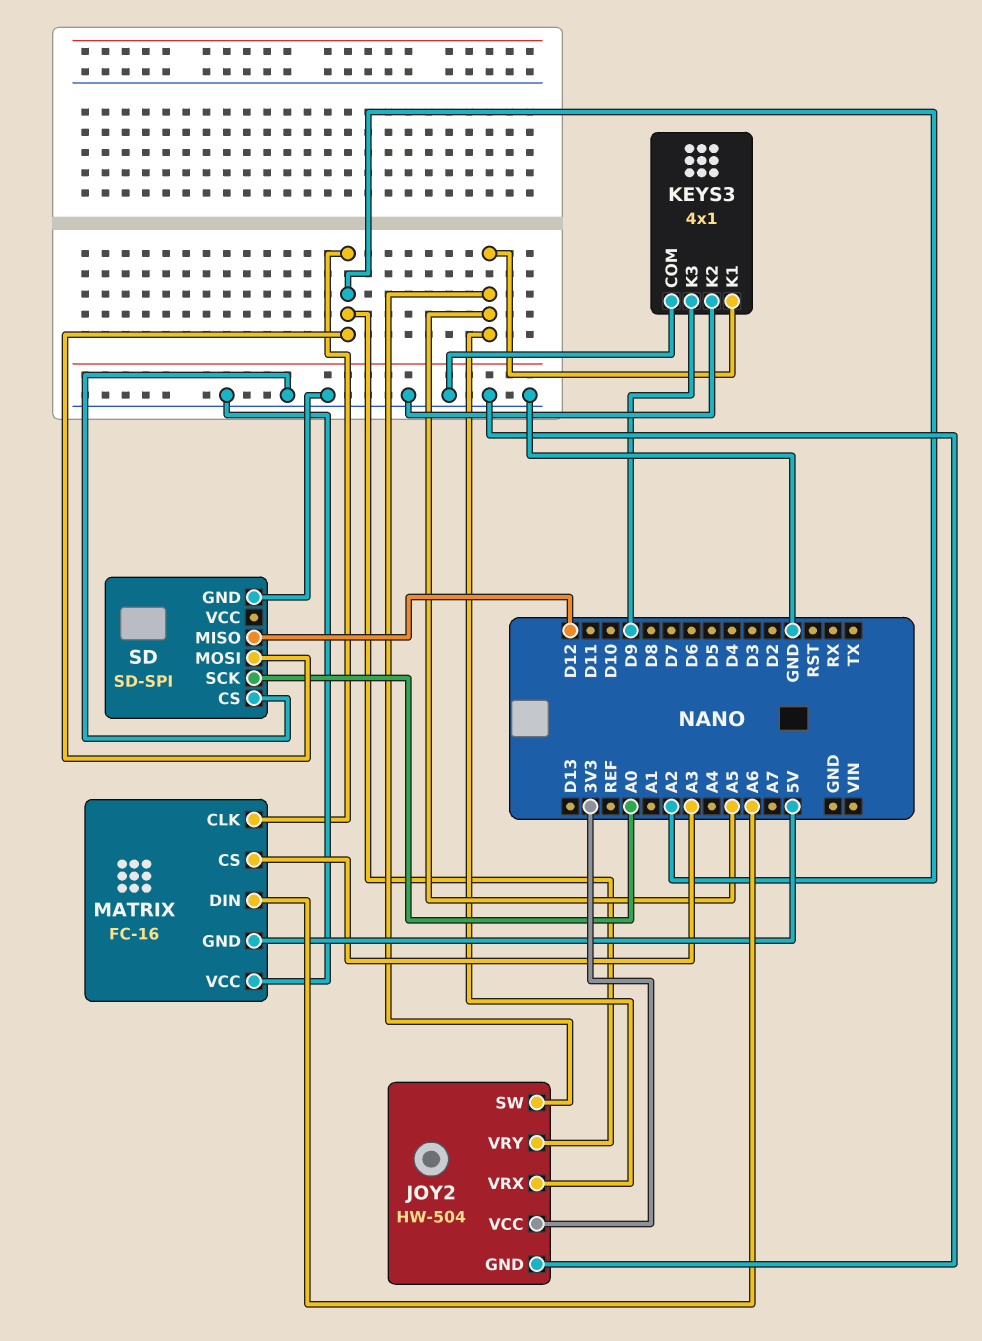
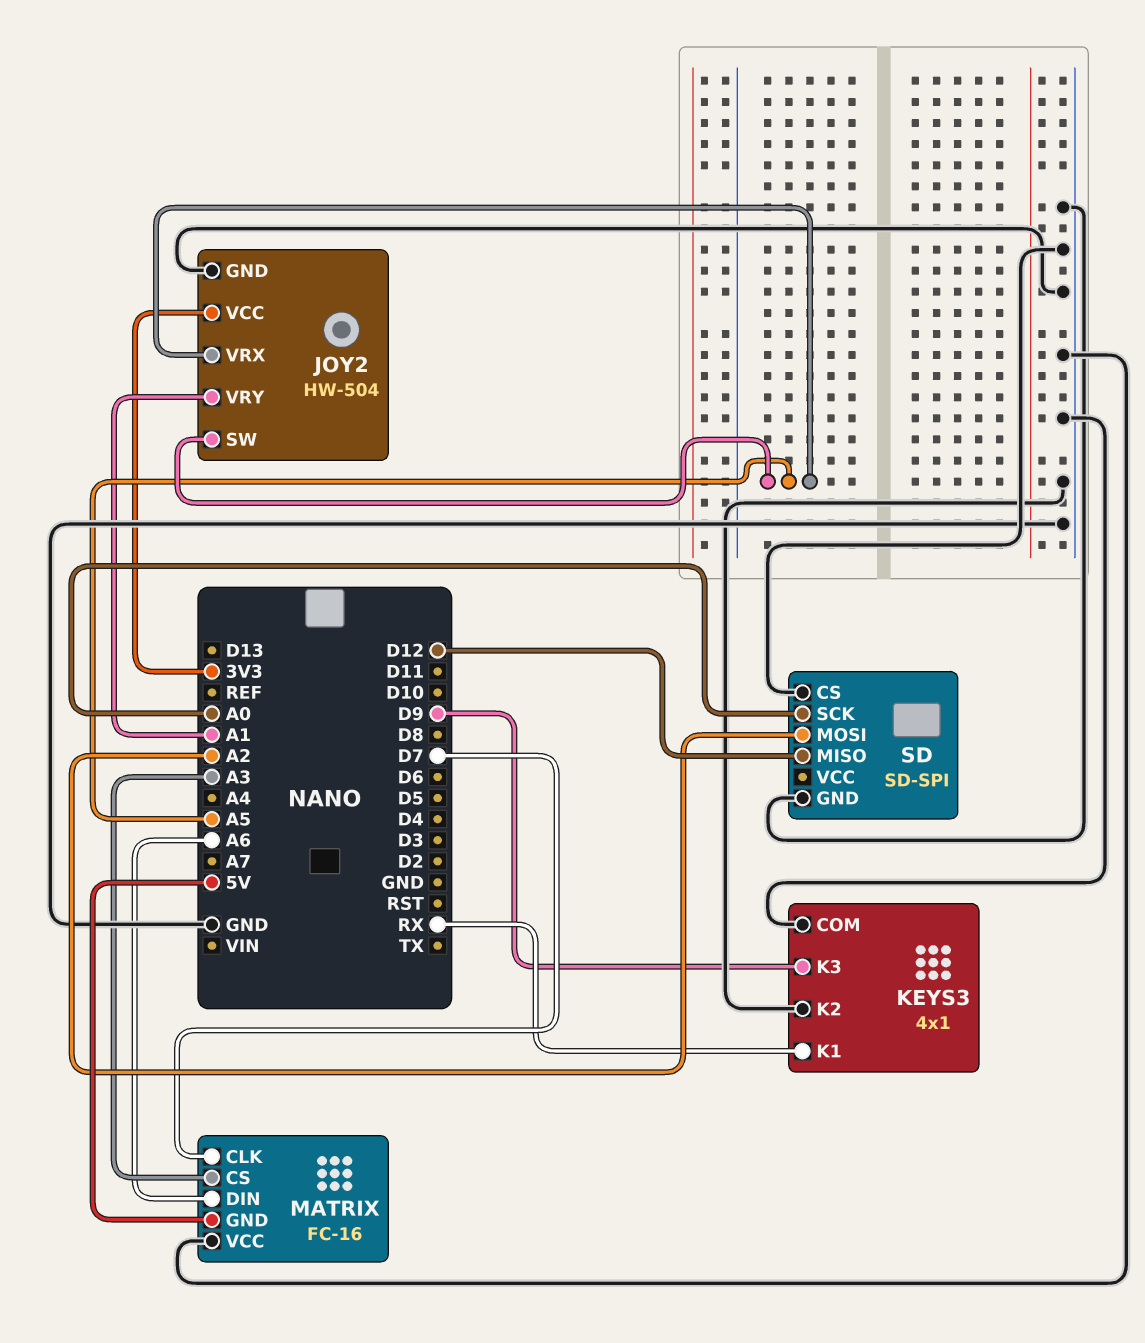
JOY2 pin VRY: A2 -> A1
KEYS3 pin K1: A5 -> RX
MATRIX pin CLK: A2 -> D7

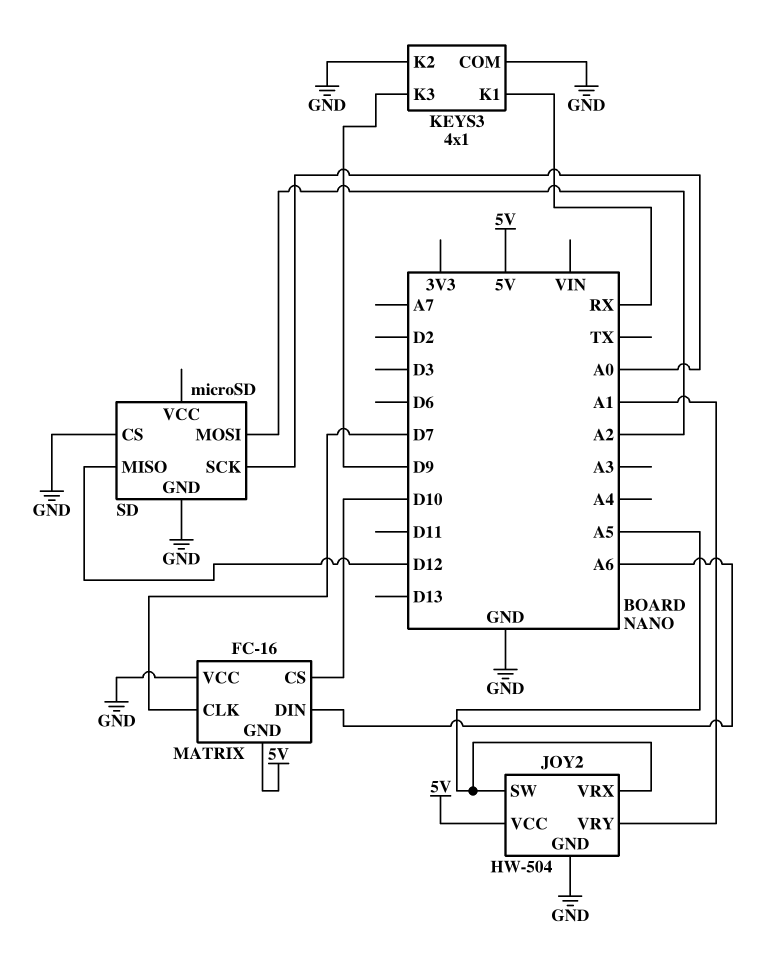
JOY2 pin VCC: 3V3 -> 5V
MATRIX pin CS: A3 -> D10
SD: SD-SPI -> microSD

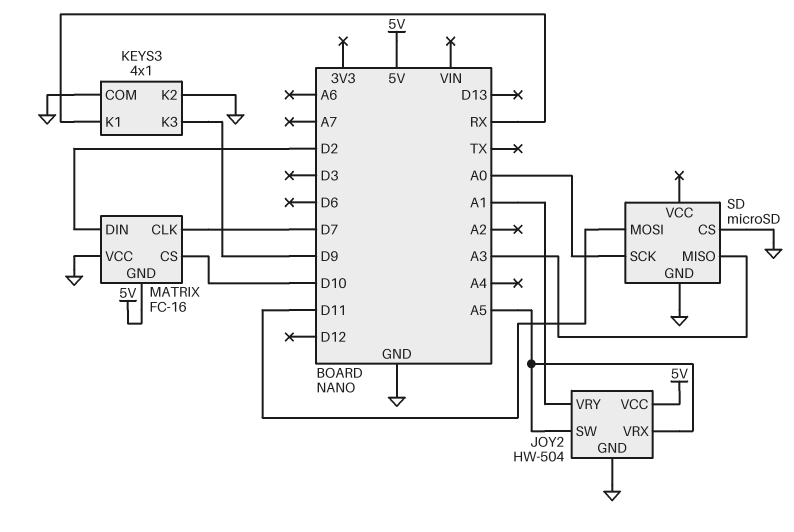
MATRIX pin DIN: A6 -> D2
SD pin MISO: D12 -> A3
SD pin MOSI: A2 -> D11

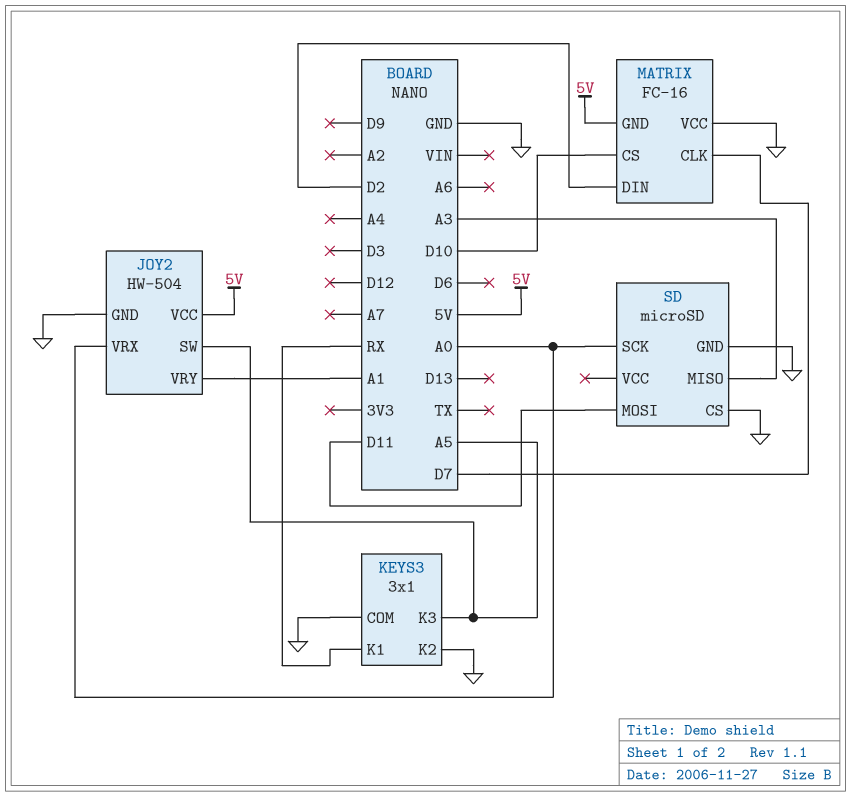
JOY2 pin VRX: A5 -> A0
KEYS3: 4x1 -> 3x1
KEYS3 pin K3: D9 -> A5

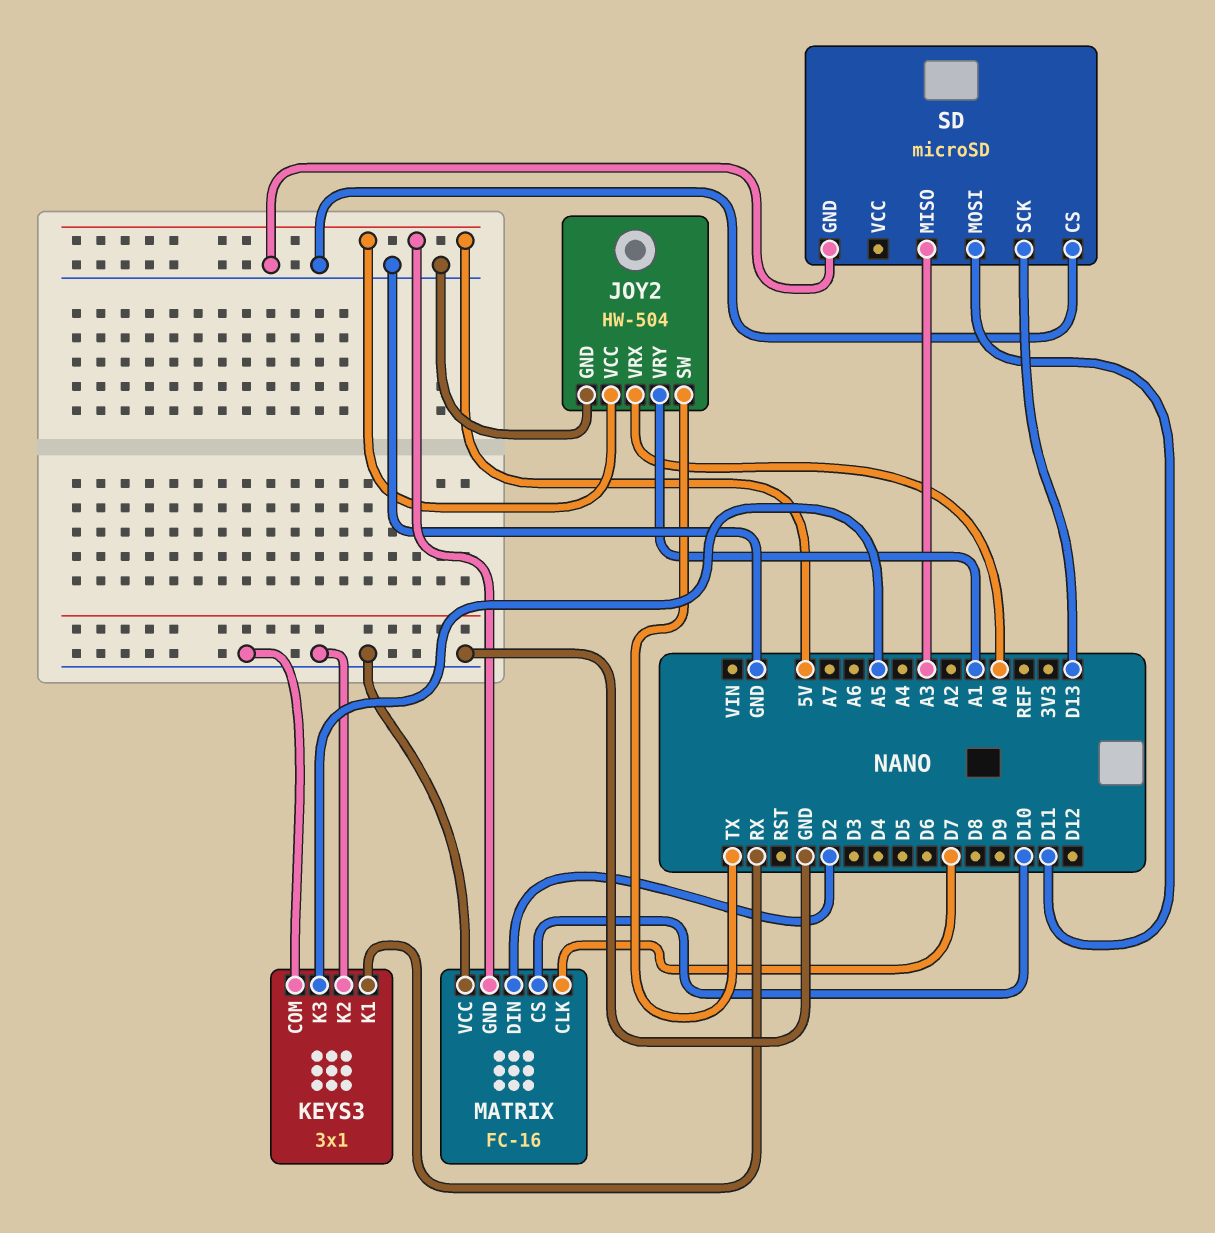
JOY2 pin SW: A5 -> TX
SD pin SCK: A0 -> D13

